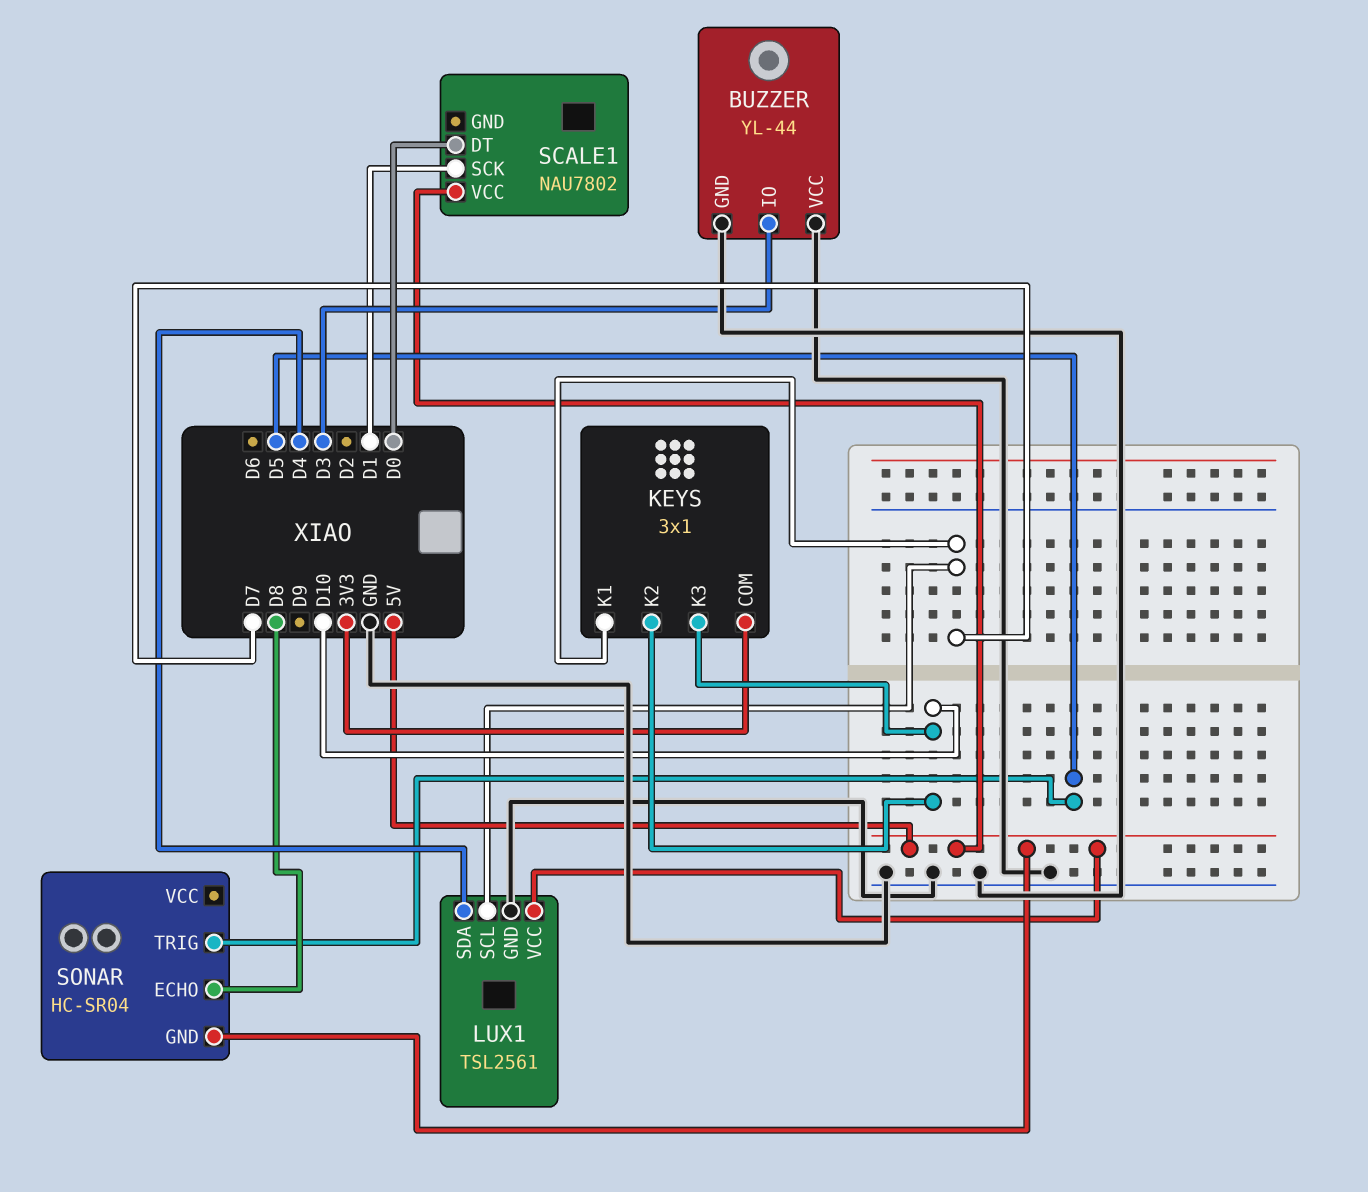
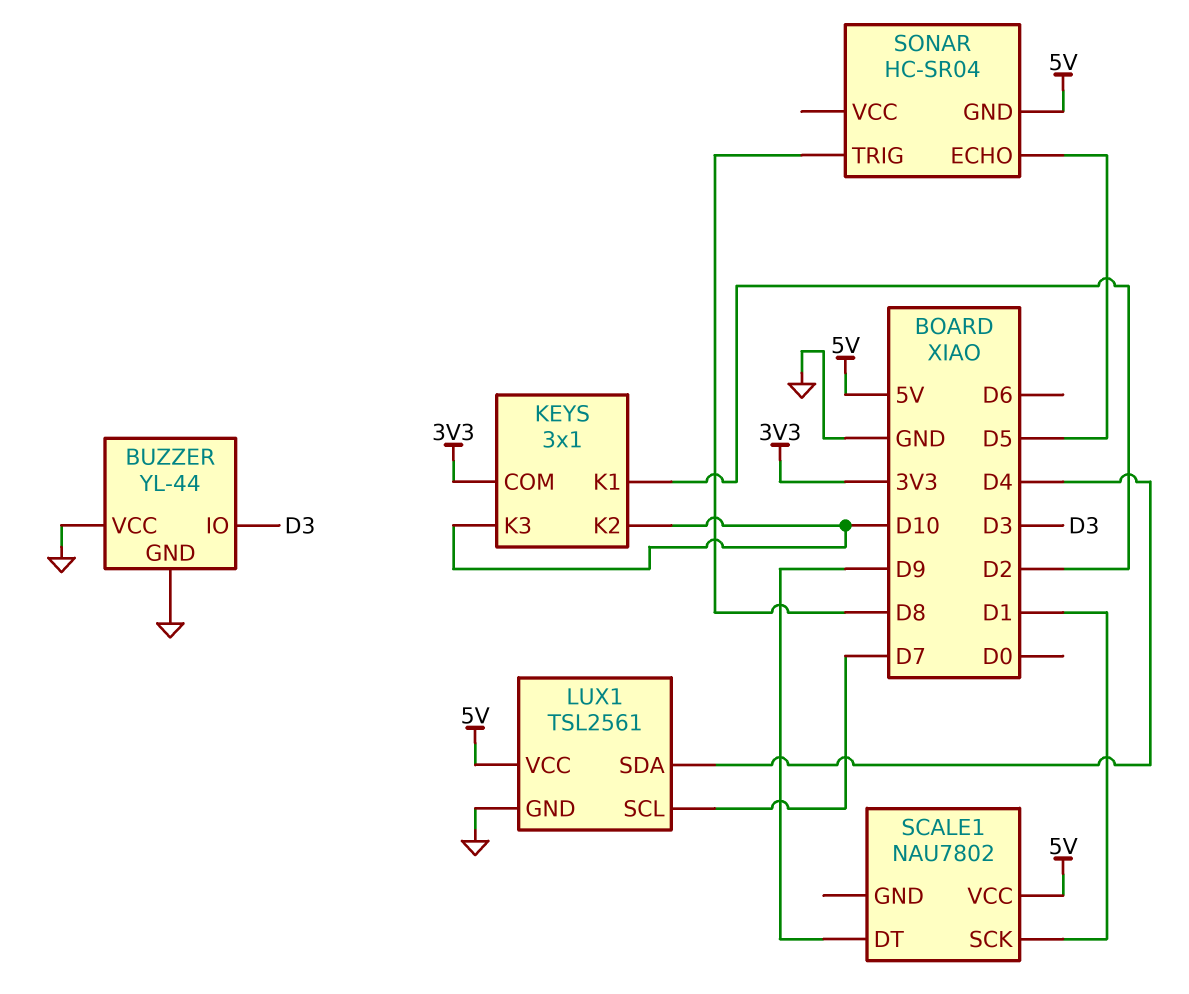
KEYS pin K1: D7 -> D2
SCALE1 pin DT: D0 -> D9
SONAR pin ECHO: D8 -> D5
SONAR pin TRIG: D5 -> D8

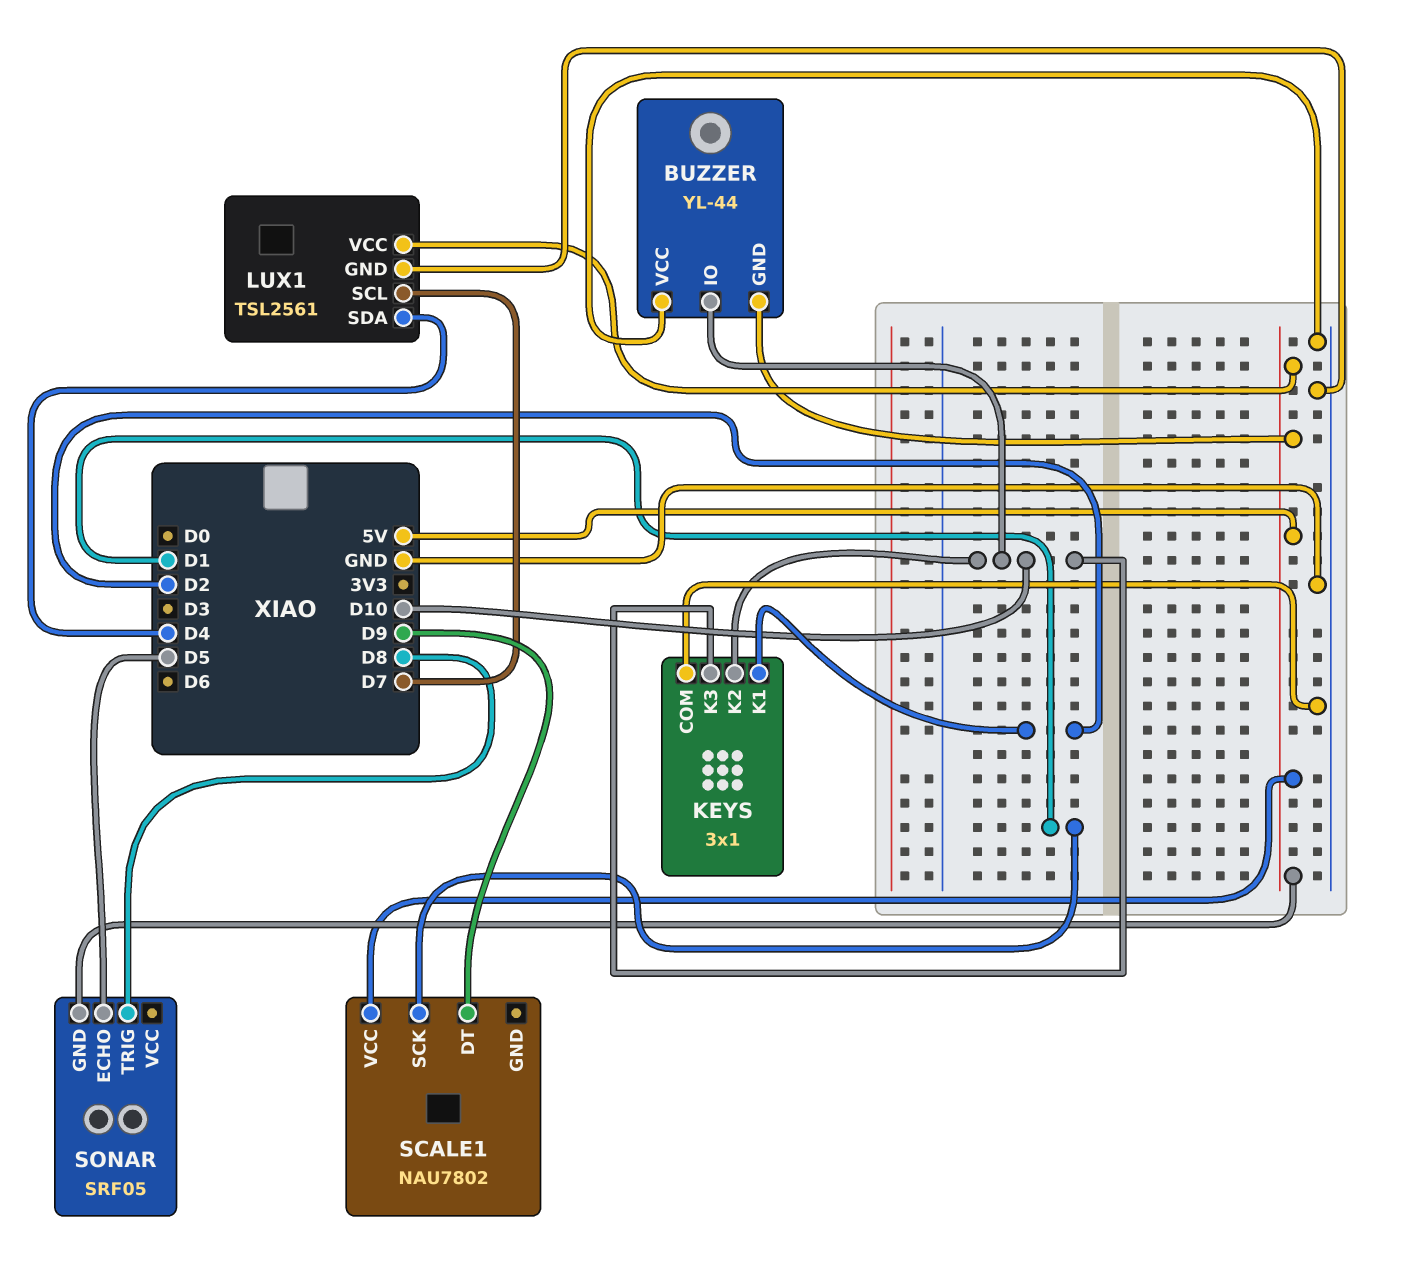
BUZZER pin GND: GND -> 5V
BUZZER pin IO: D3 -> D10
KEYS pin COM: 3V3 -> GND
SONAR: HC-SR04 -> SRF05

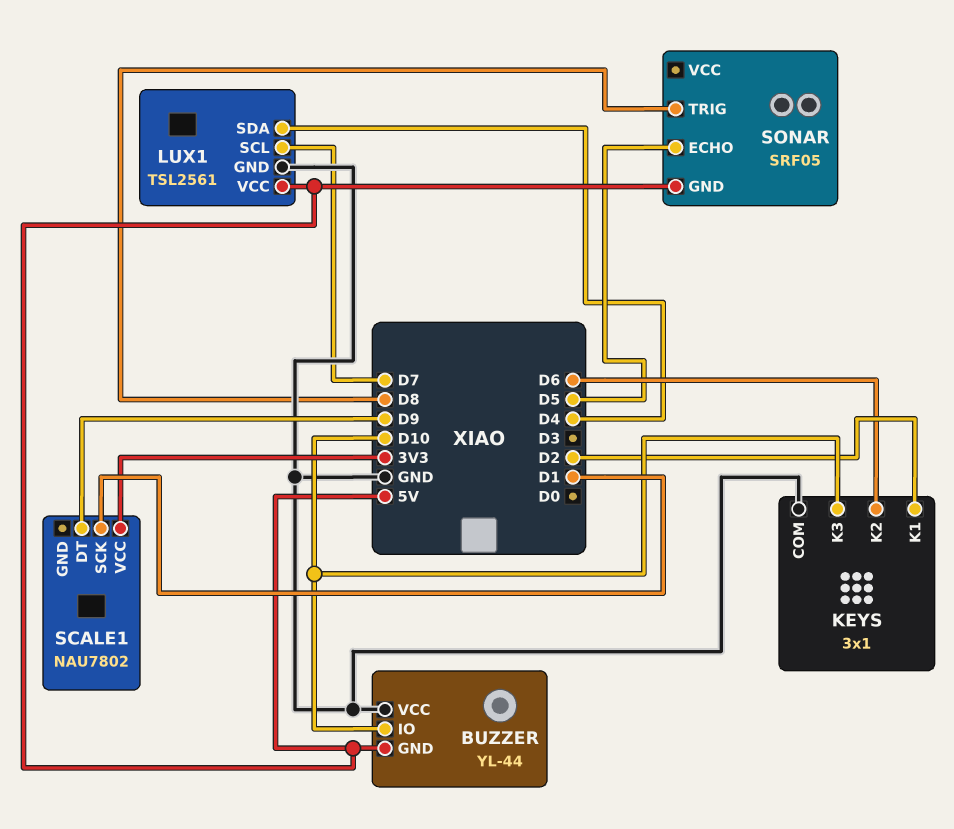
KEYS pin K2: D10 -> D6
SCALE1 pin VCC: 5V -> 3V3

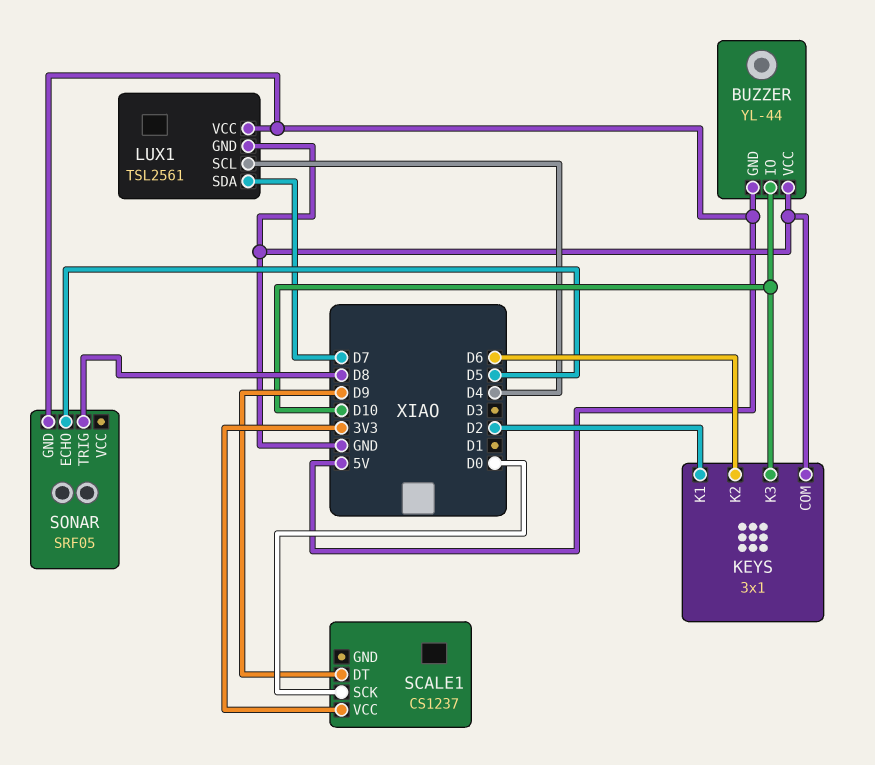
LUX1 pin SCL: D7 -> D4
LUX1 pin SDA: D4 -> D7
SCALE1: NAU7802 -> CS1237
SCALE1 pin SCK: D1 -> D0

